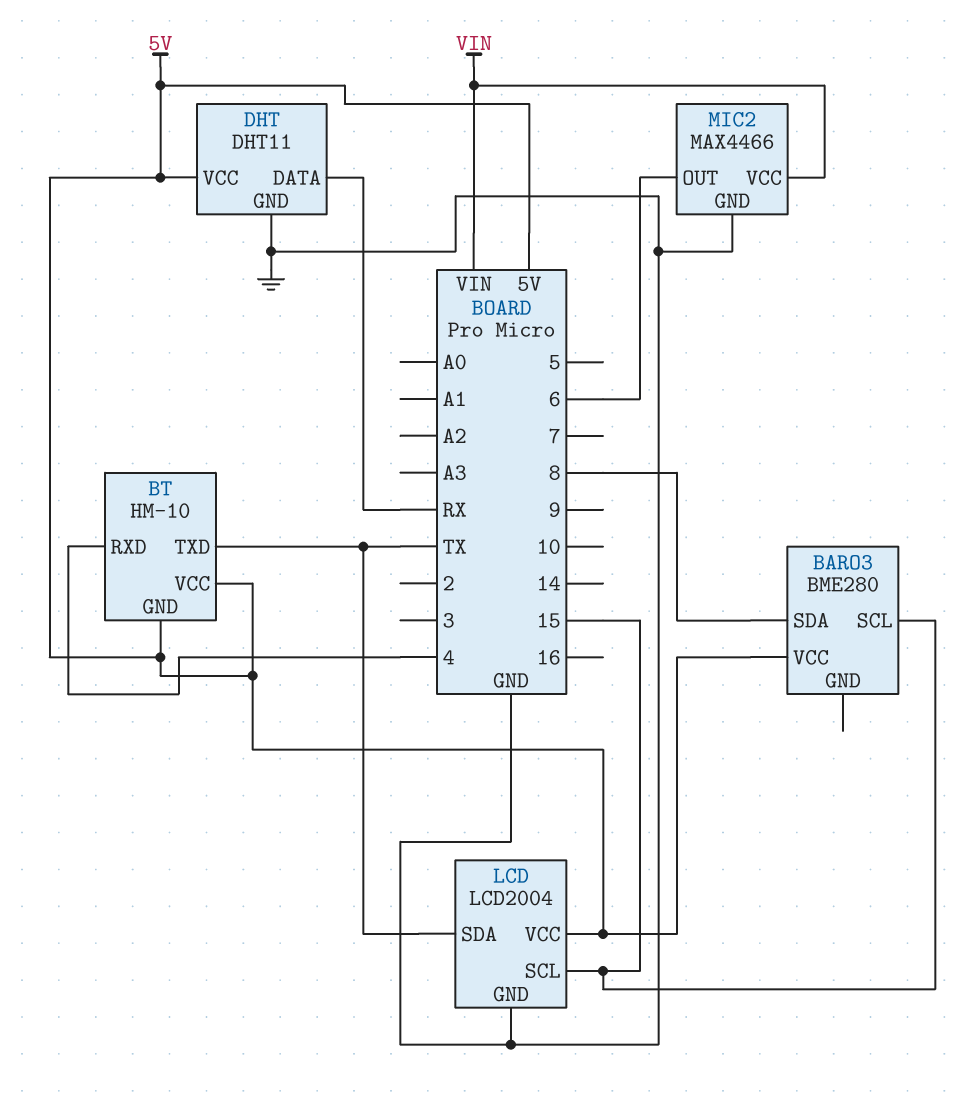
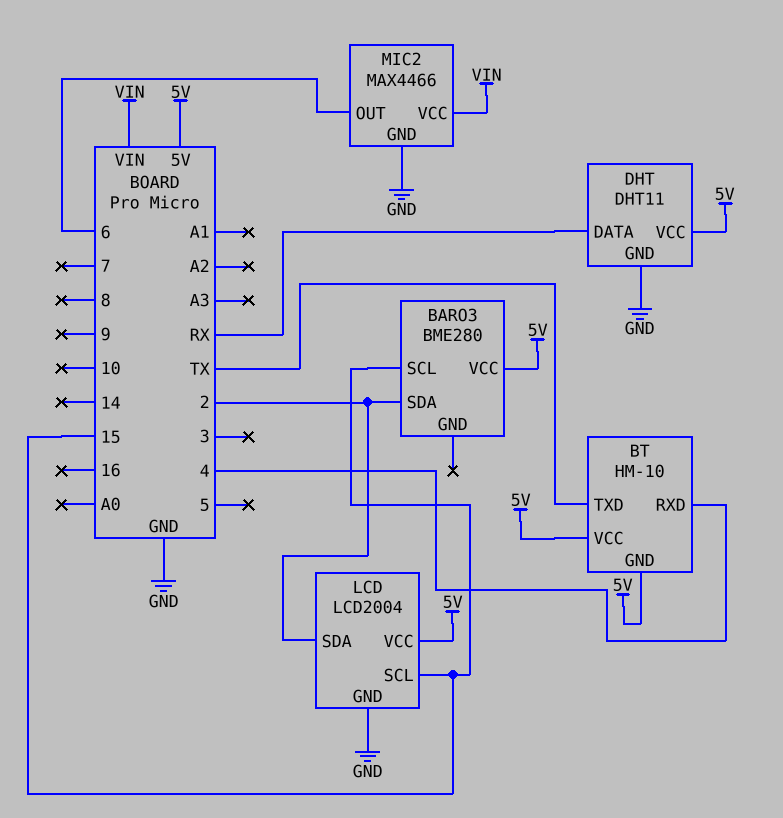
BARO3 pin SDA: 8 -> 2
LCD pin SDA: TX -> 2

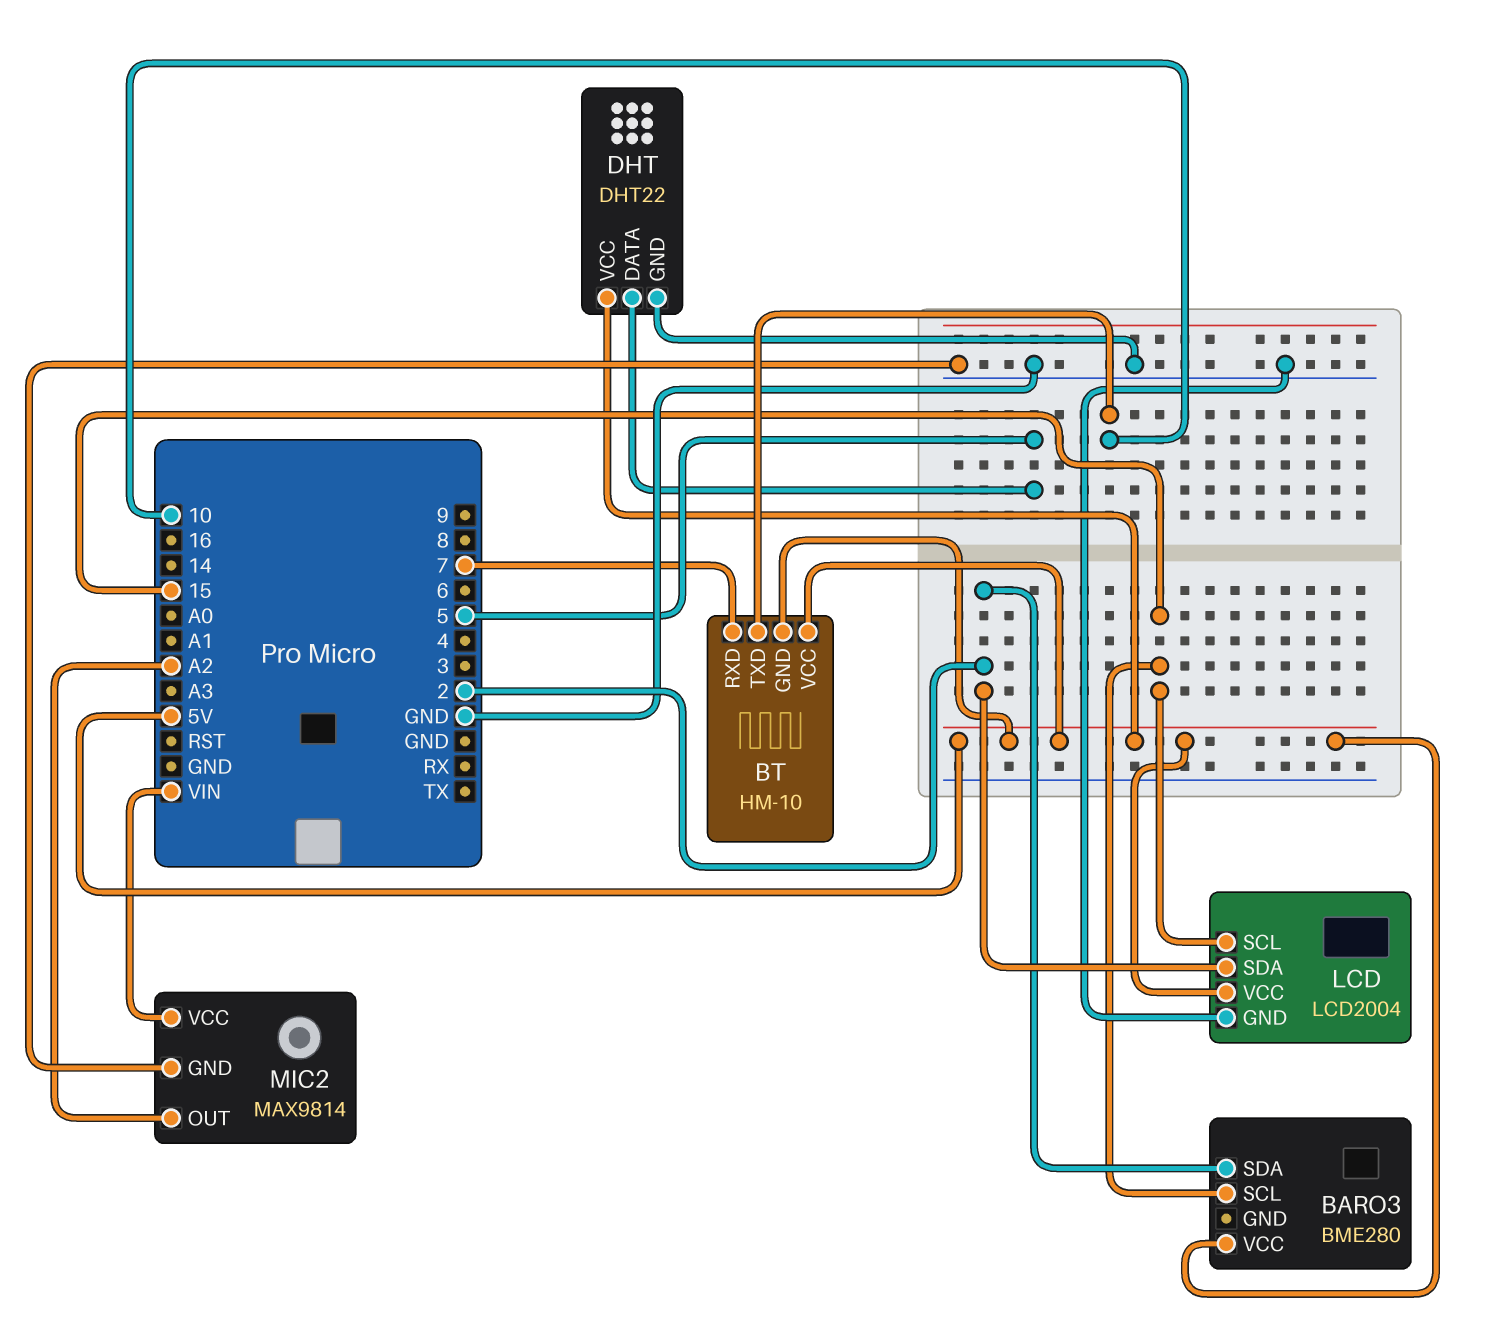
BT pin RXD: 4 -> 7
BT pin TXD: TX -> 10
DHT: DHT11 -> DHT22
DHT pin DATA: RX -> 5
MIC2: MAX4466 -> MAX9814
MIC2 pin OUT: 6 -> A2

